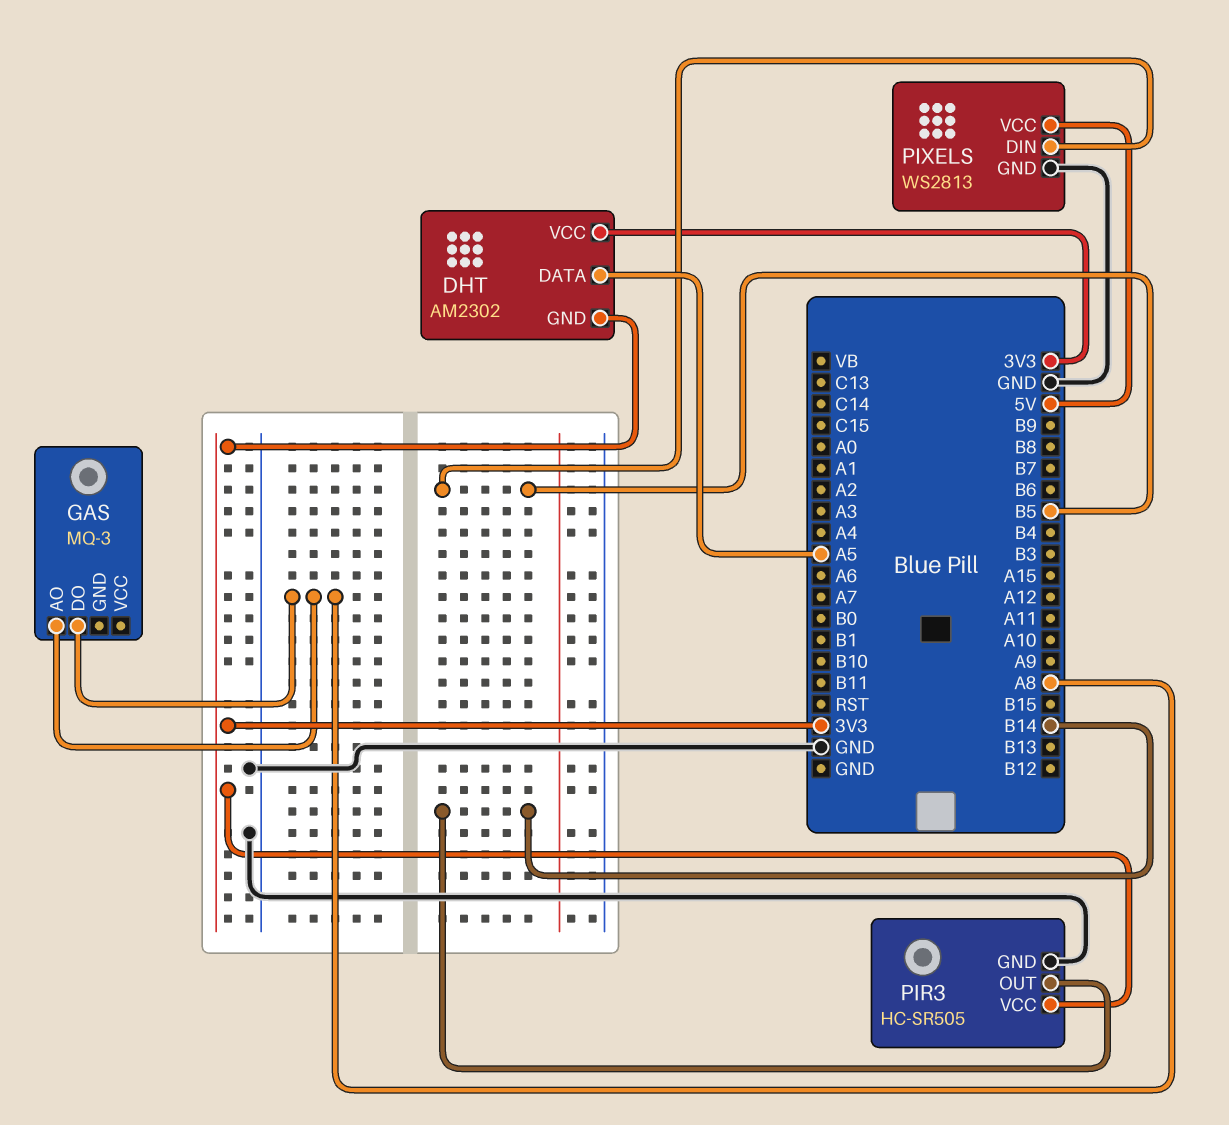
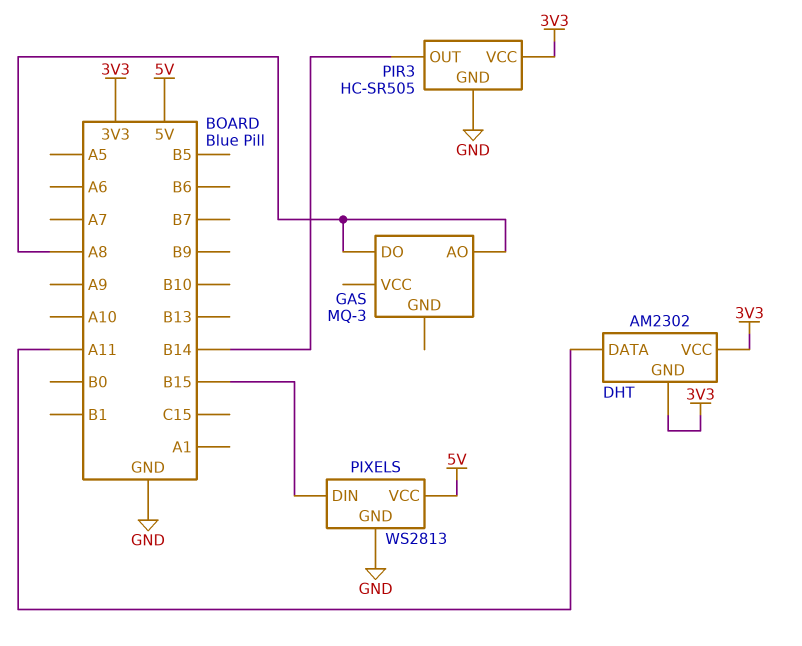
DHT pin DATA: A5 -> A11
PIXELS pin DIN: B5 -> B15

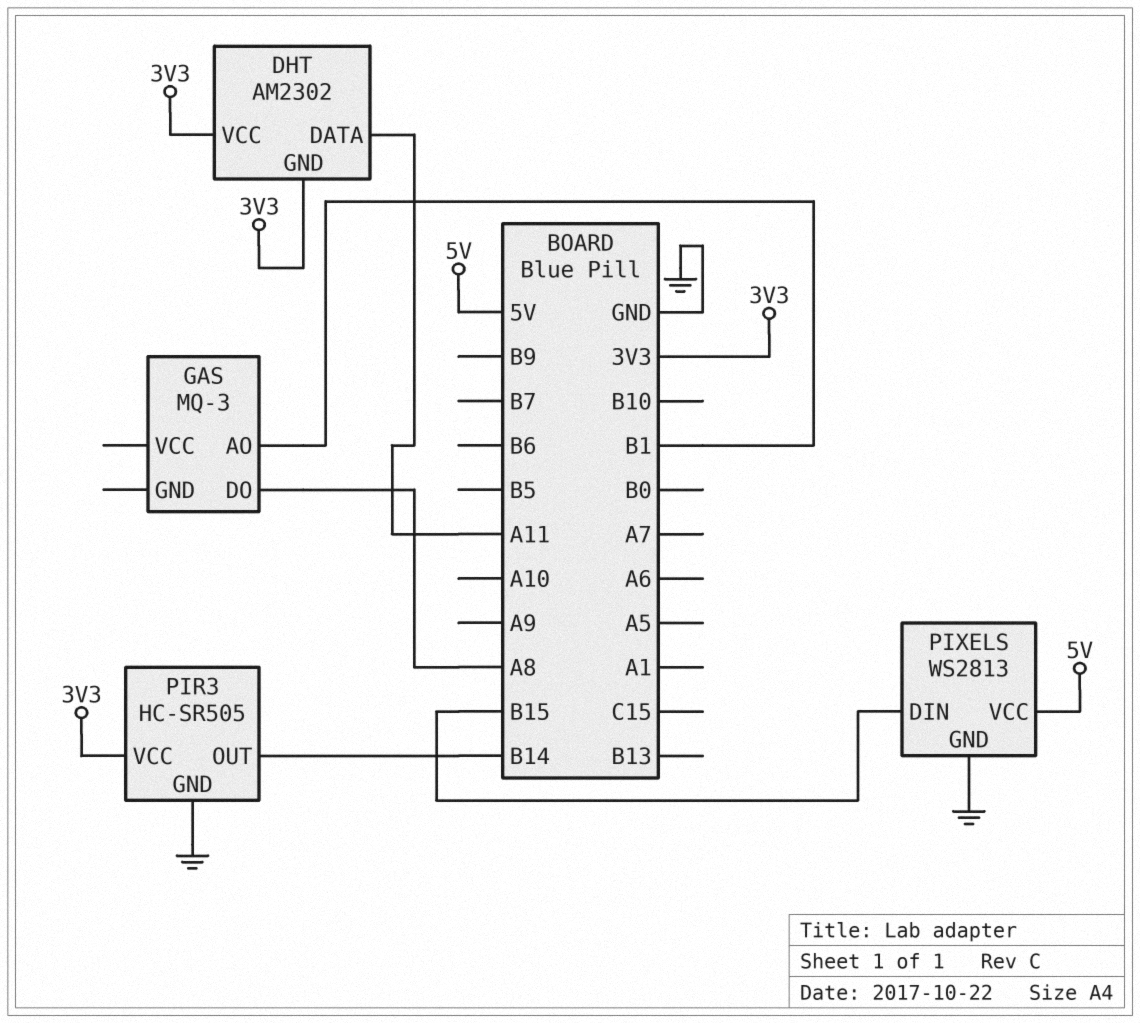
GAS pin AO: A8 -> B1

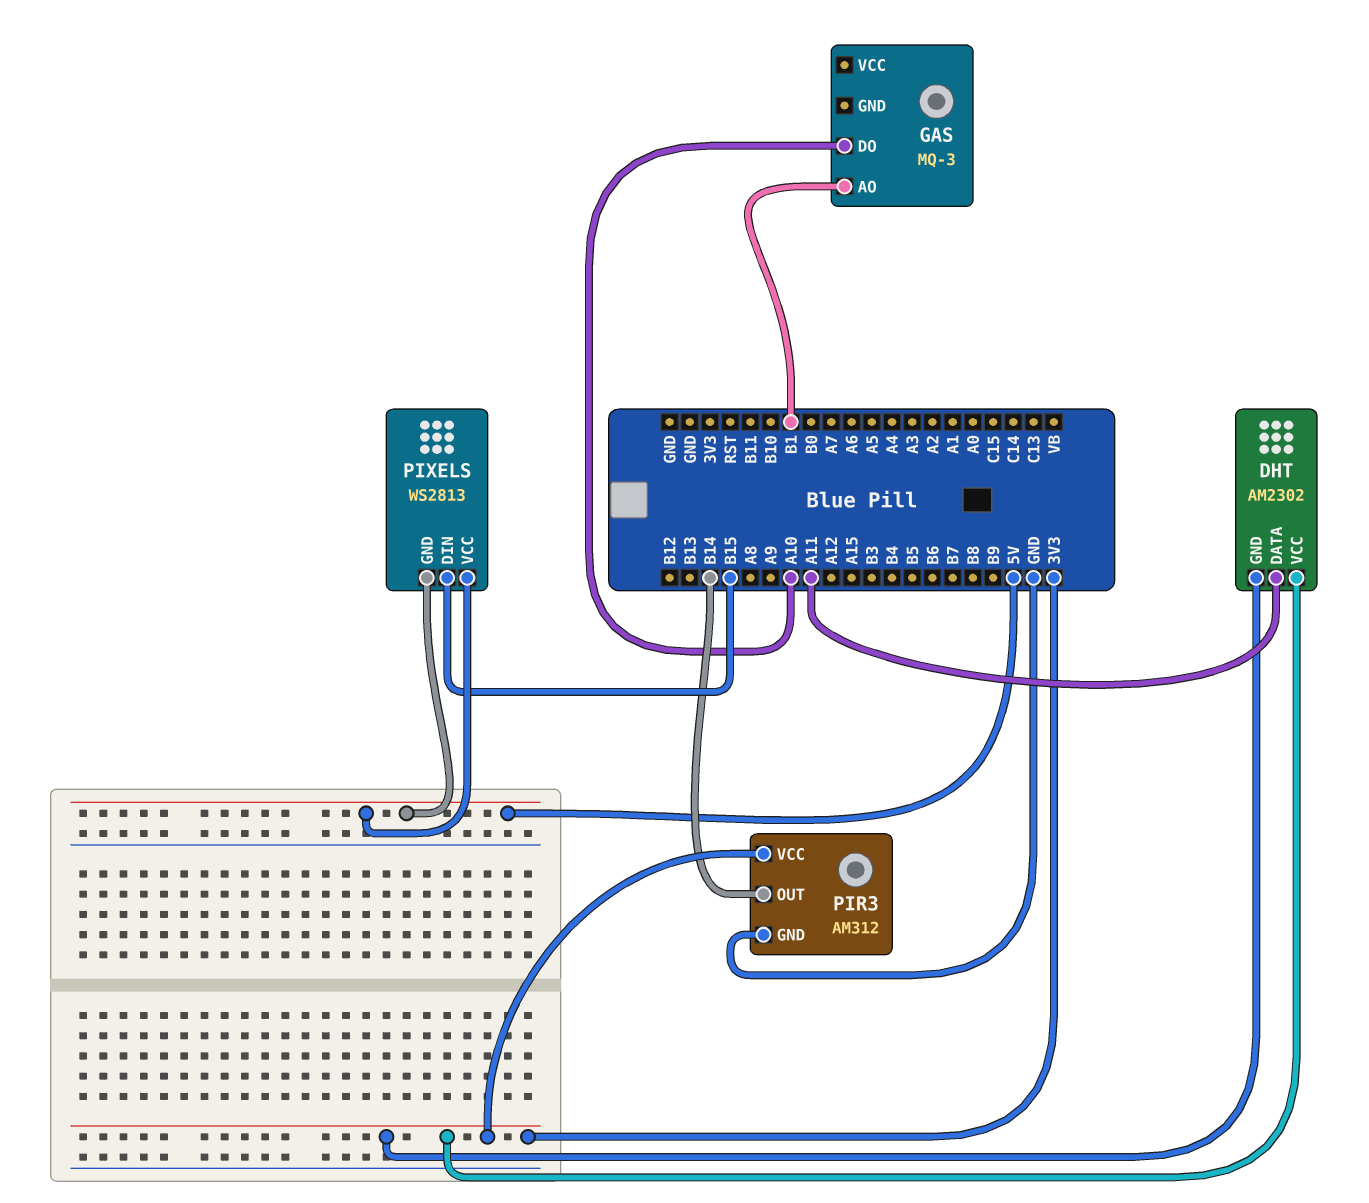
GAS pin DO: A8 -> A10
PIR3: HC-SR505 -> AM312
PIXELS pin GND: GND -> 5V

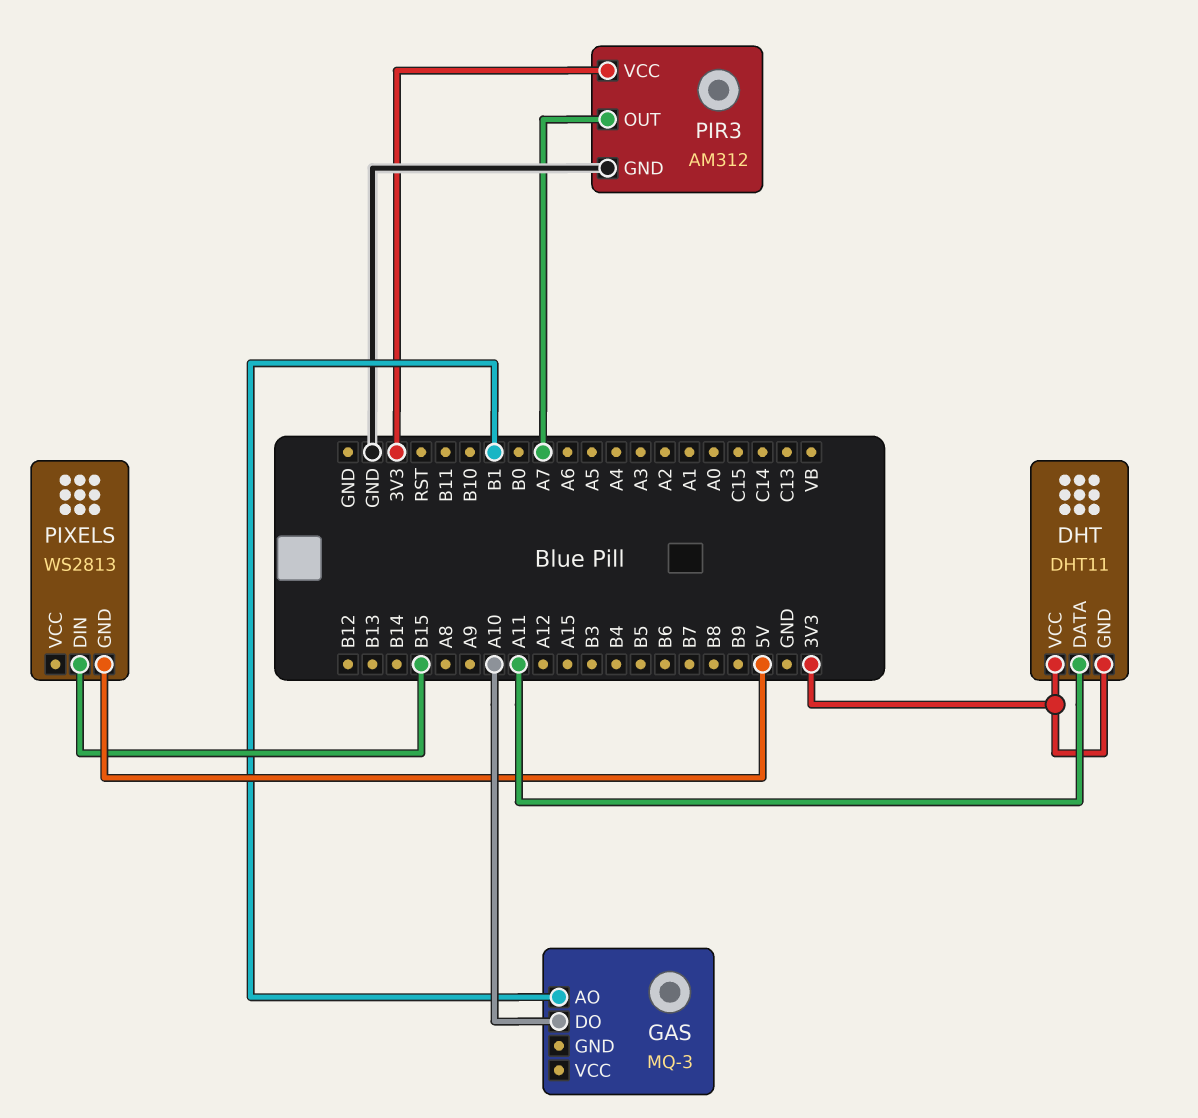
DHT: AM2302 -> DHT11
PIR3 pin OUT: B14 -> A7
PIXELS pin VCC: 5V -> none

